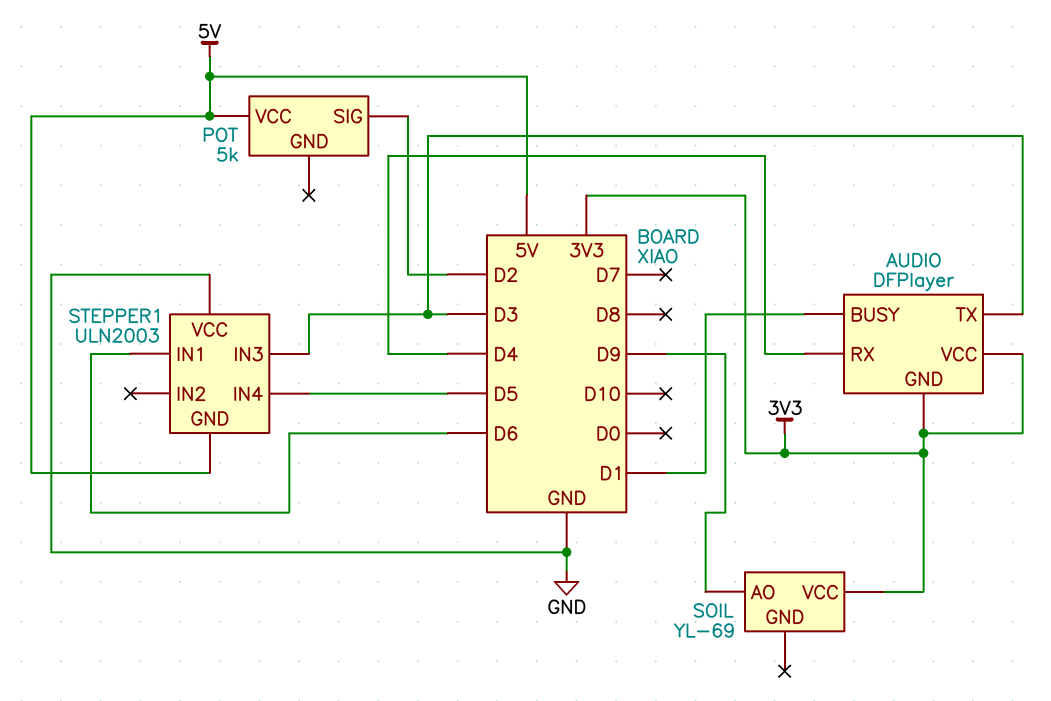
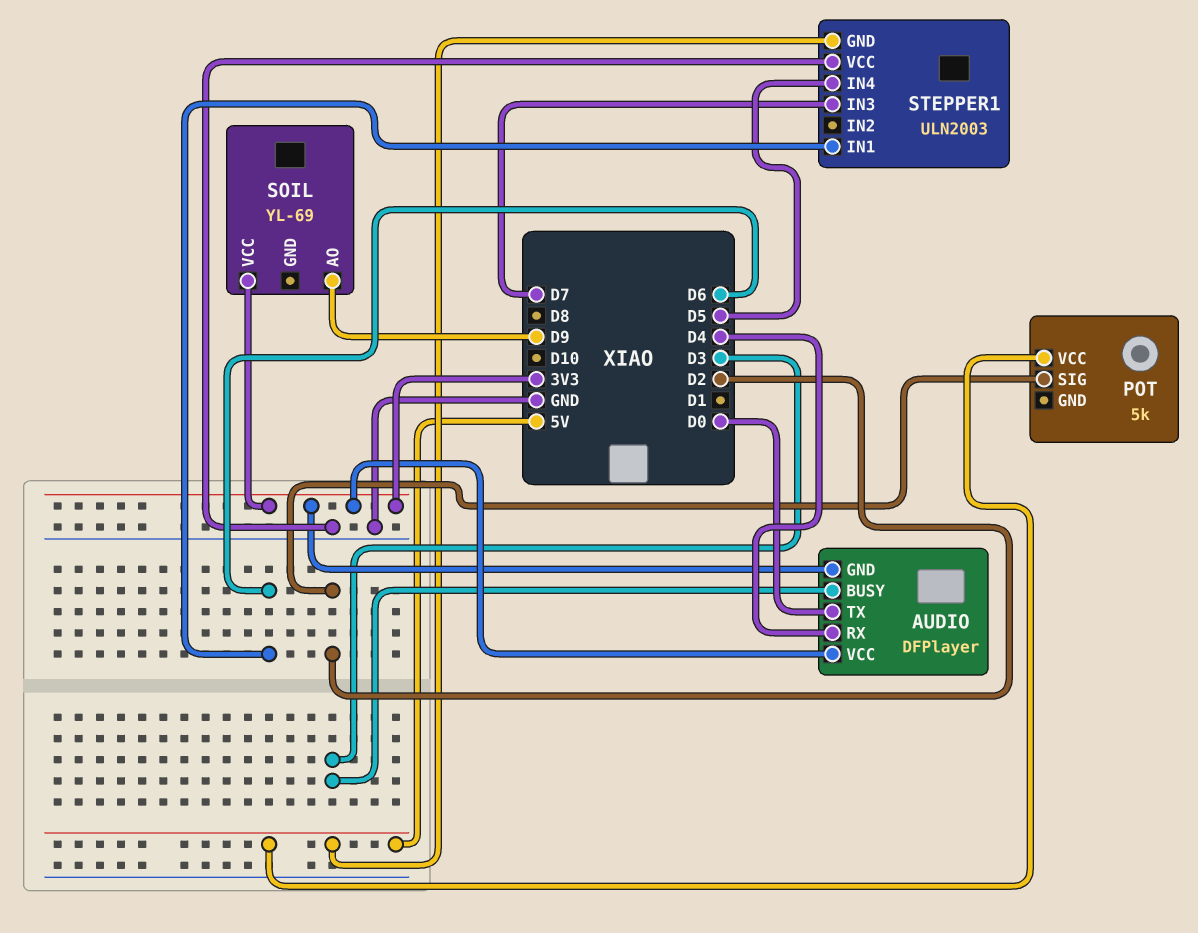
AUDIO pin BUSY: D1 -> D3
AUDIO pin TX: D3 -> D0
STEPPER1 pin IN3: D3 -> D7

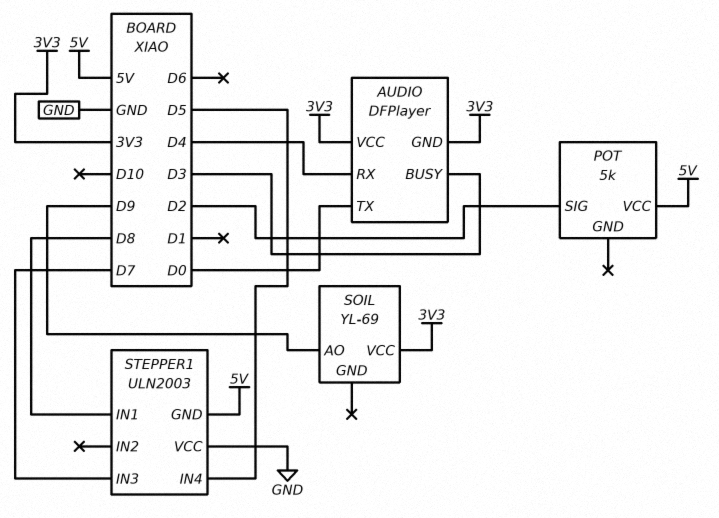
STEPPER1 pin IN1: D6 -> D8

